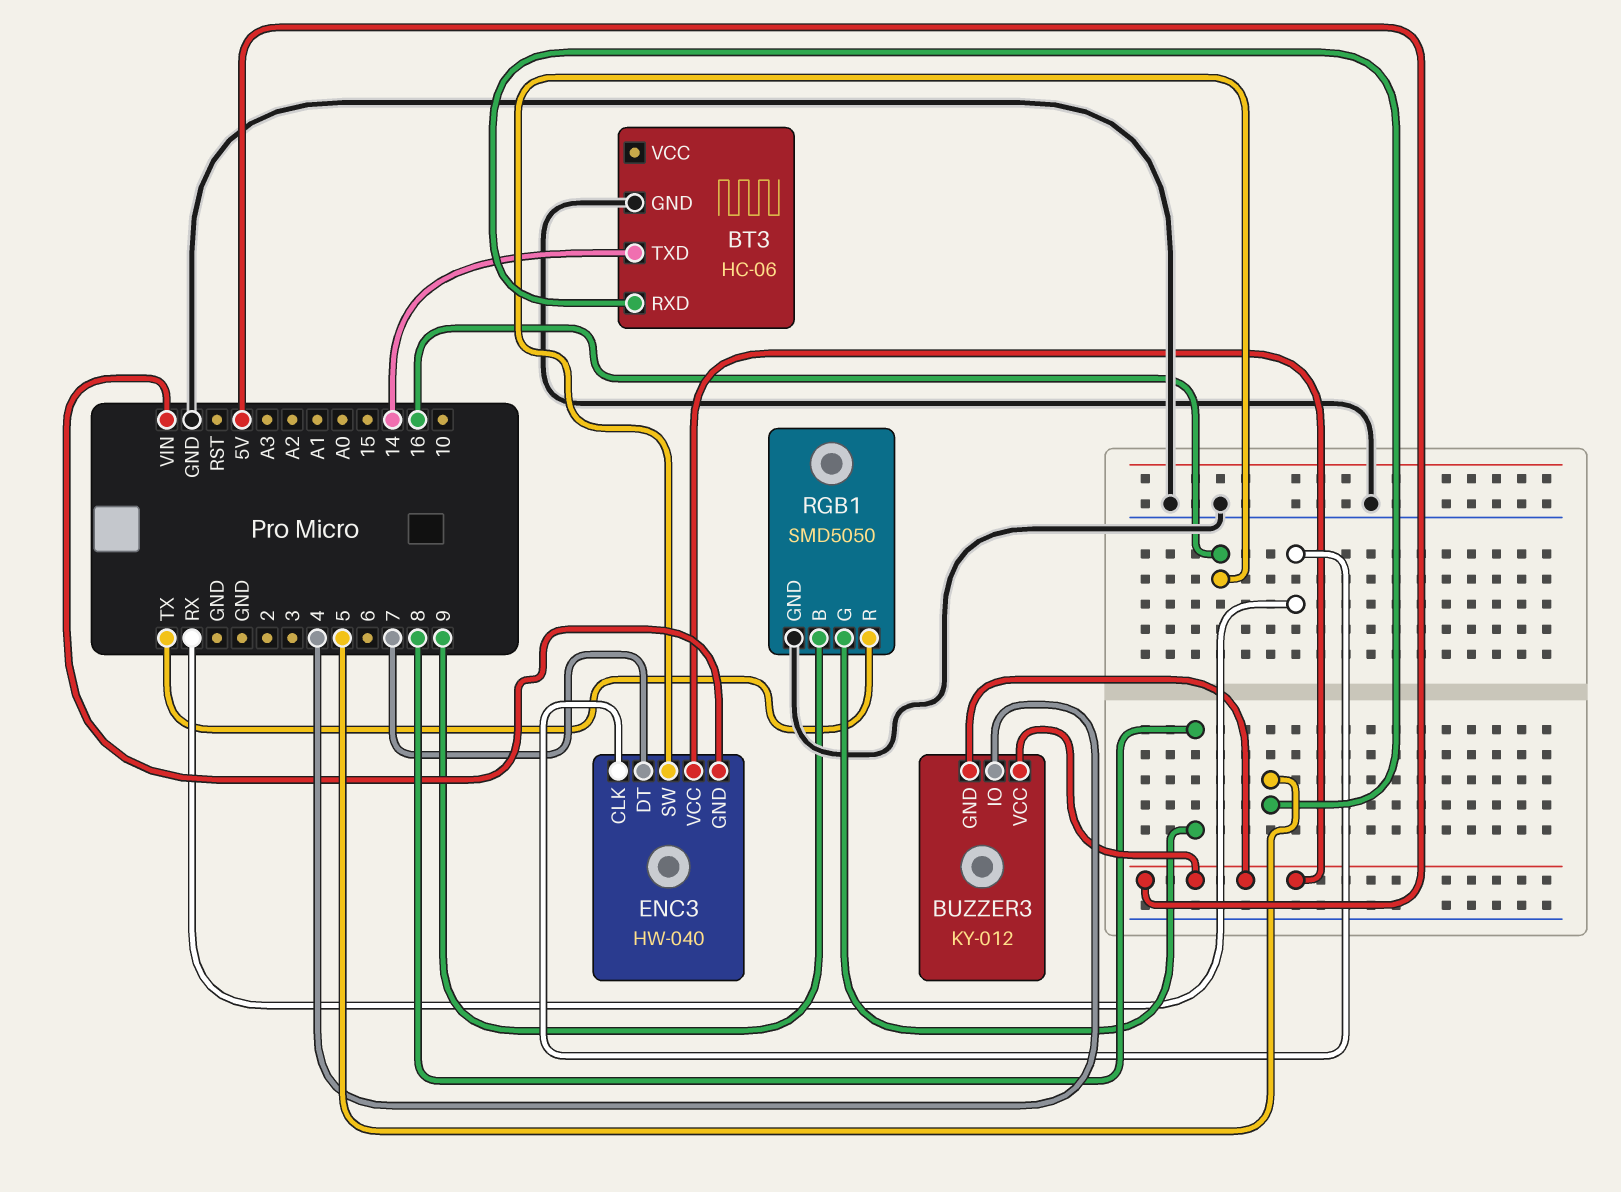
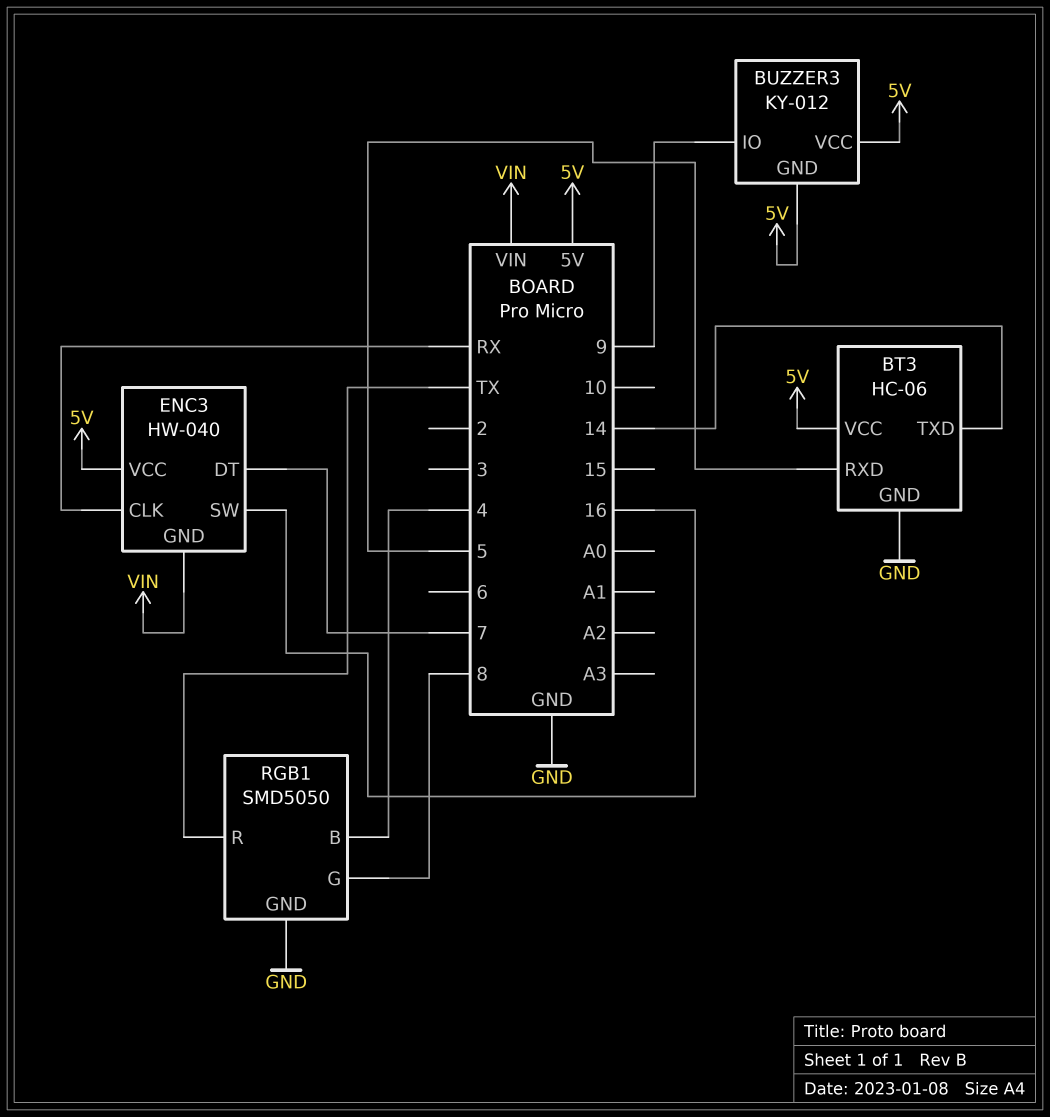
BT3 pin VCC: none -> 5V
BUZZER3 pin IO: 4 -> 9
RGB1 pin B: 9 -> 4

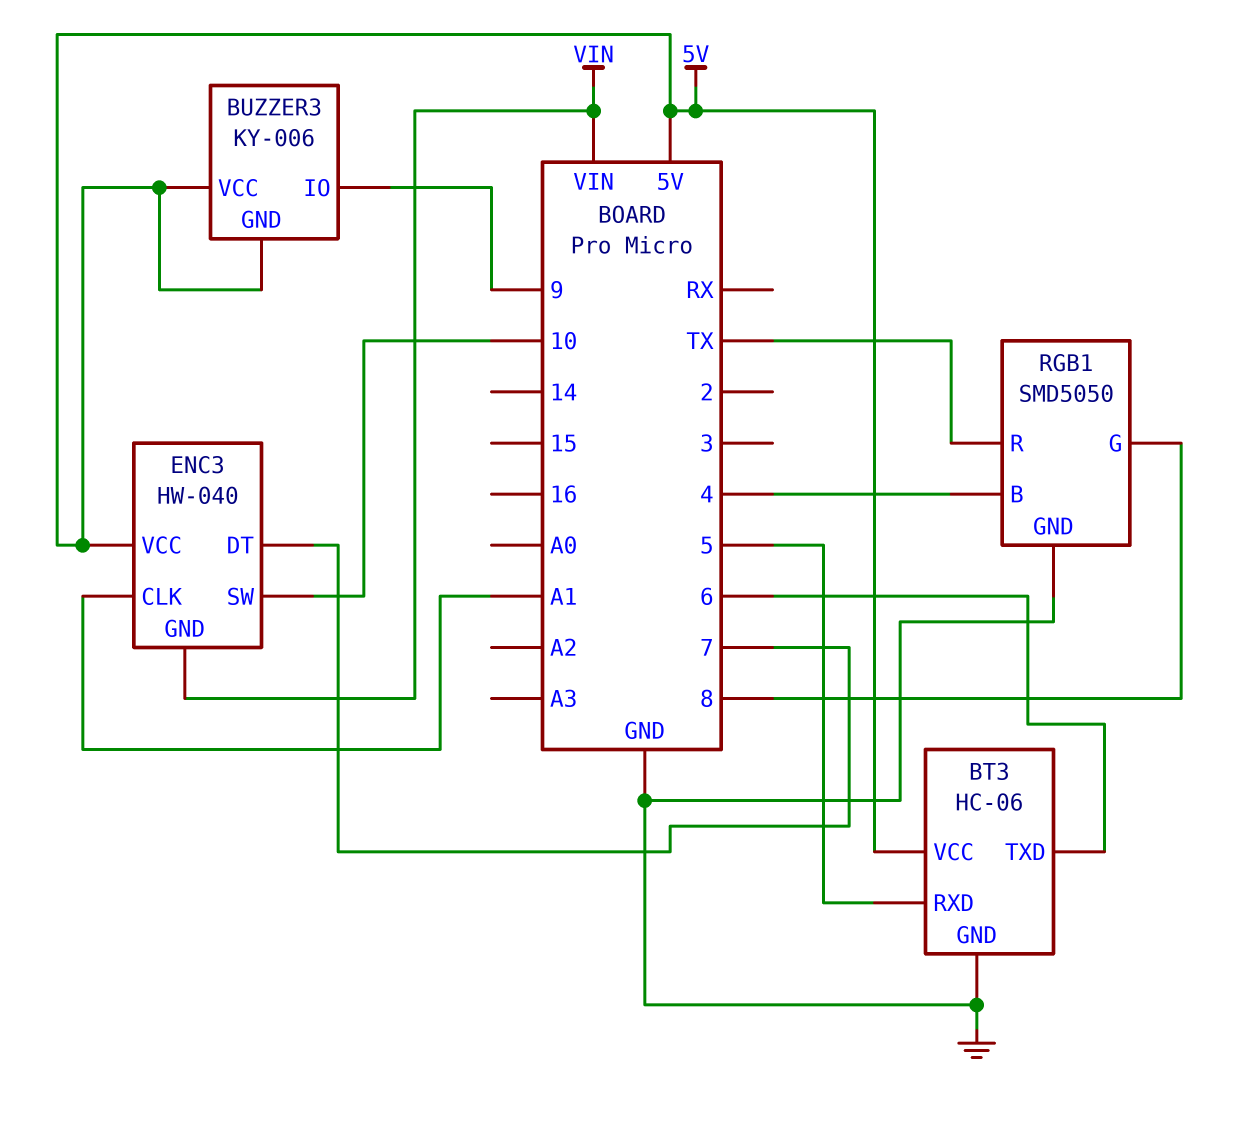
BT3 pin TXD: 14 -> 6
BUZZER3: KY-012 -> KY-006
ENC3 pin CLK: RX -> A1
ENC3 pin SW: 16 -> 10

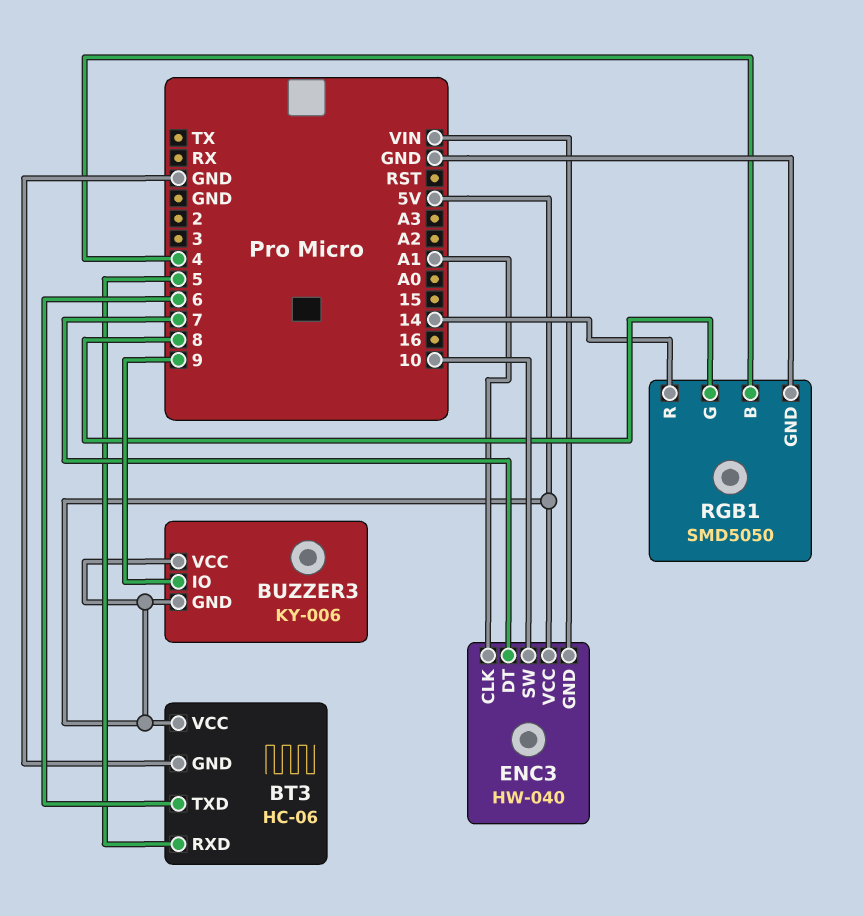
RGB1 pin R: TX -> 14

